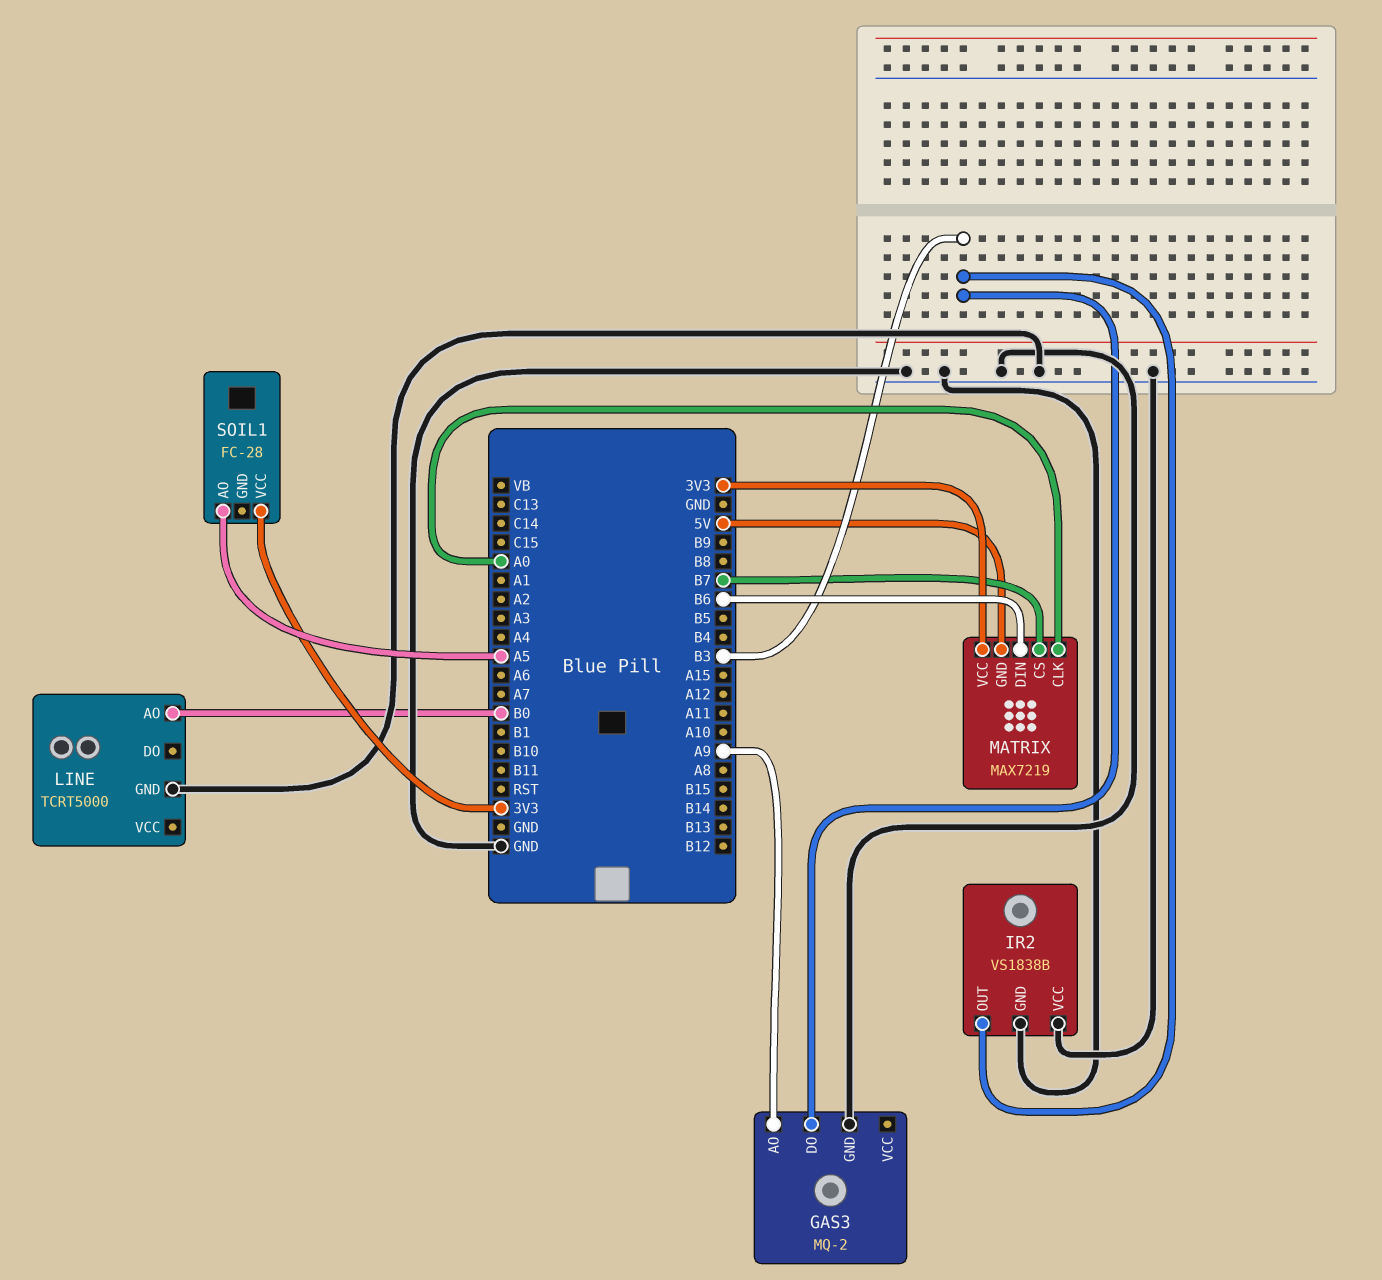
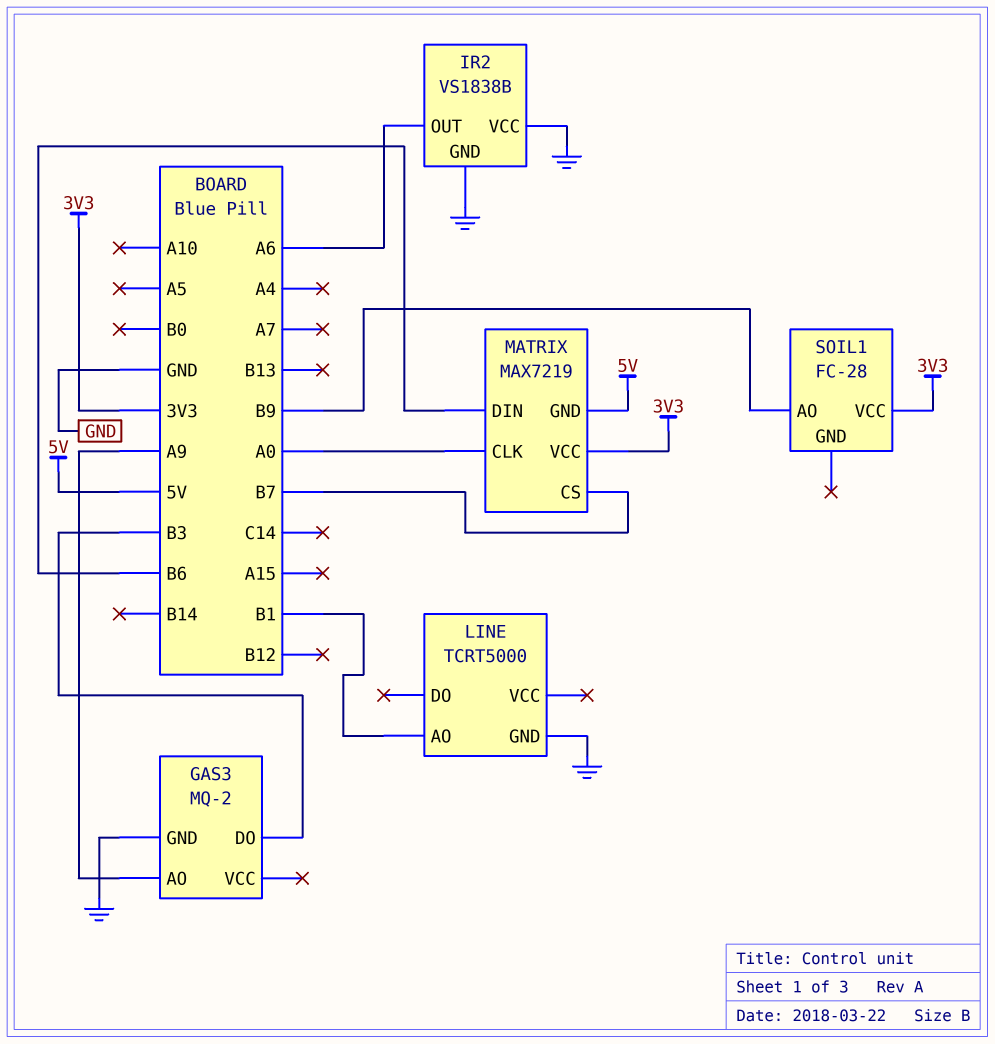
IR2 pin OUT: B3 -> A6
LINE pin AO: B0 -> B1
SOIL1 pin AO: A5 -> B9

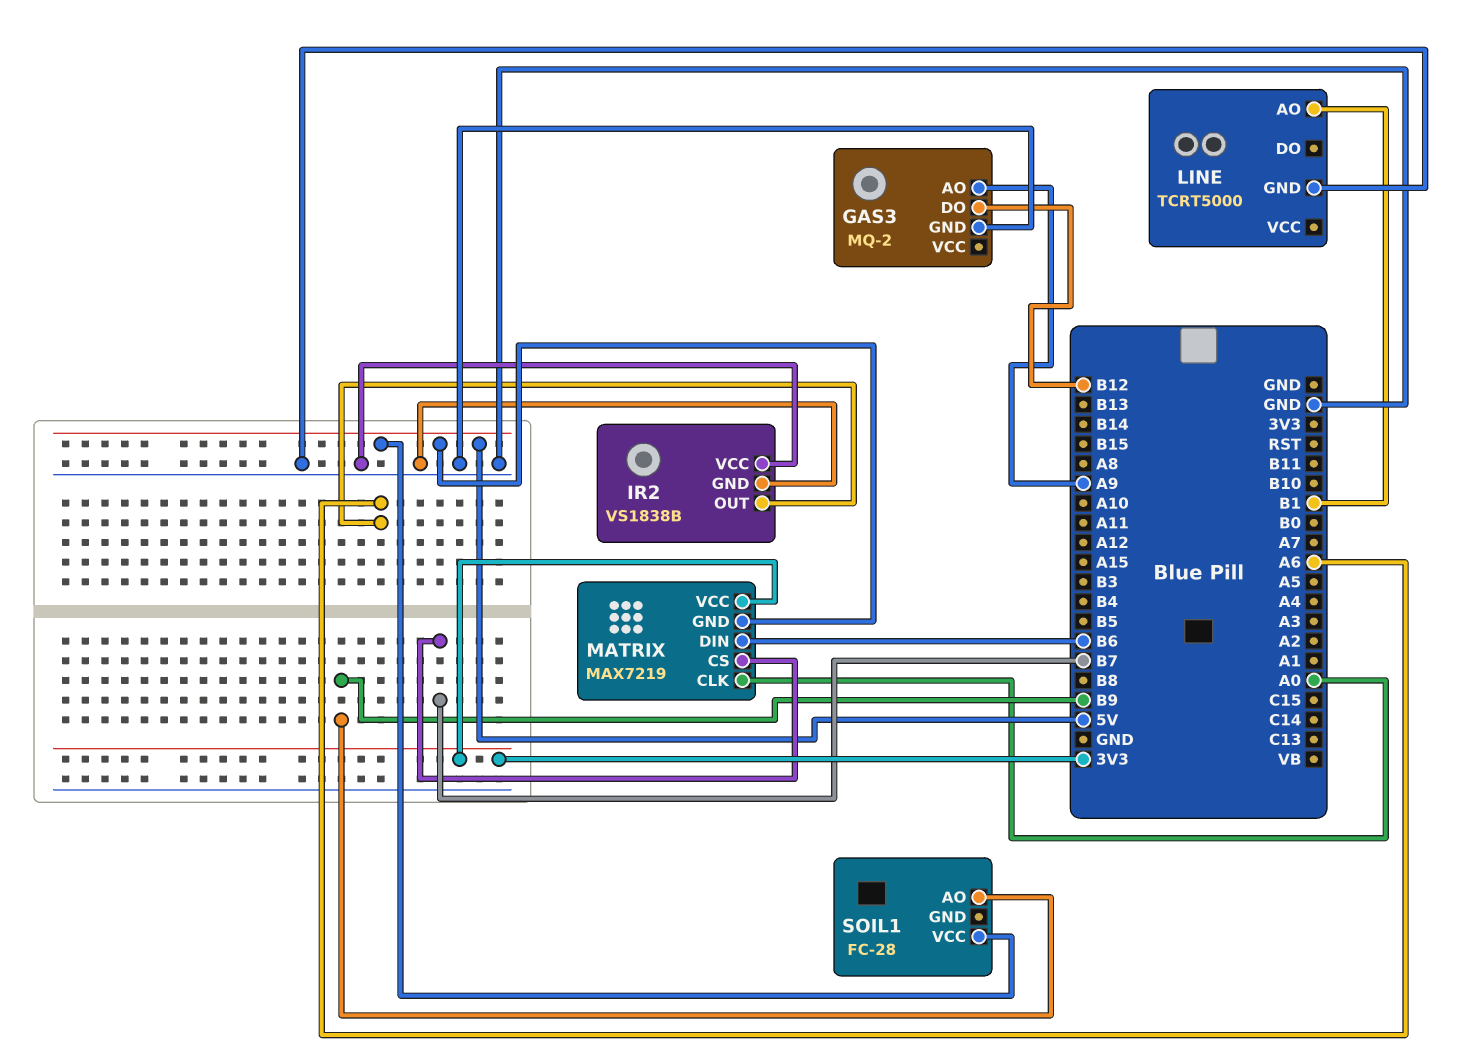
GAS3 pin DO: B3 -> B12
SOIL1 pin VCC: 3V3 -> 5V

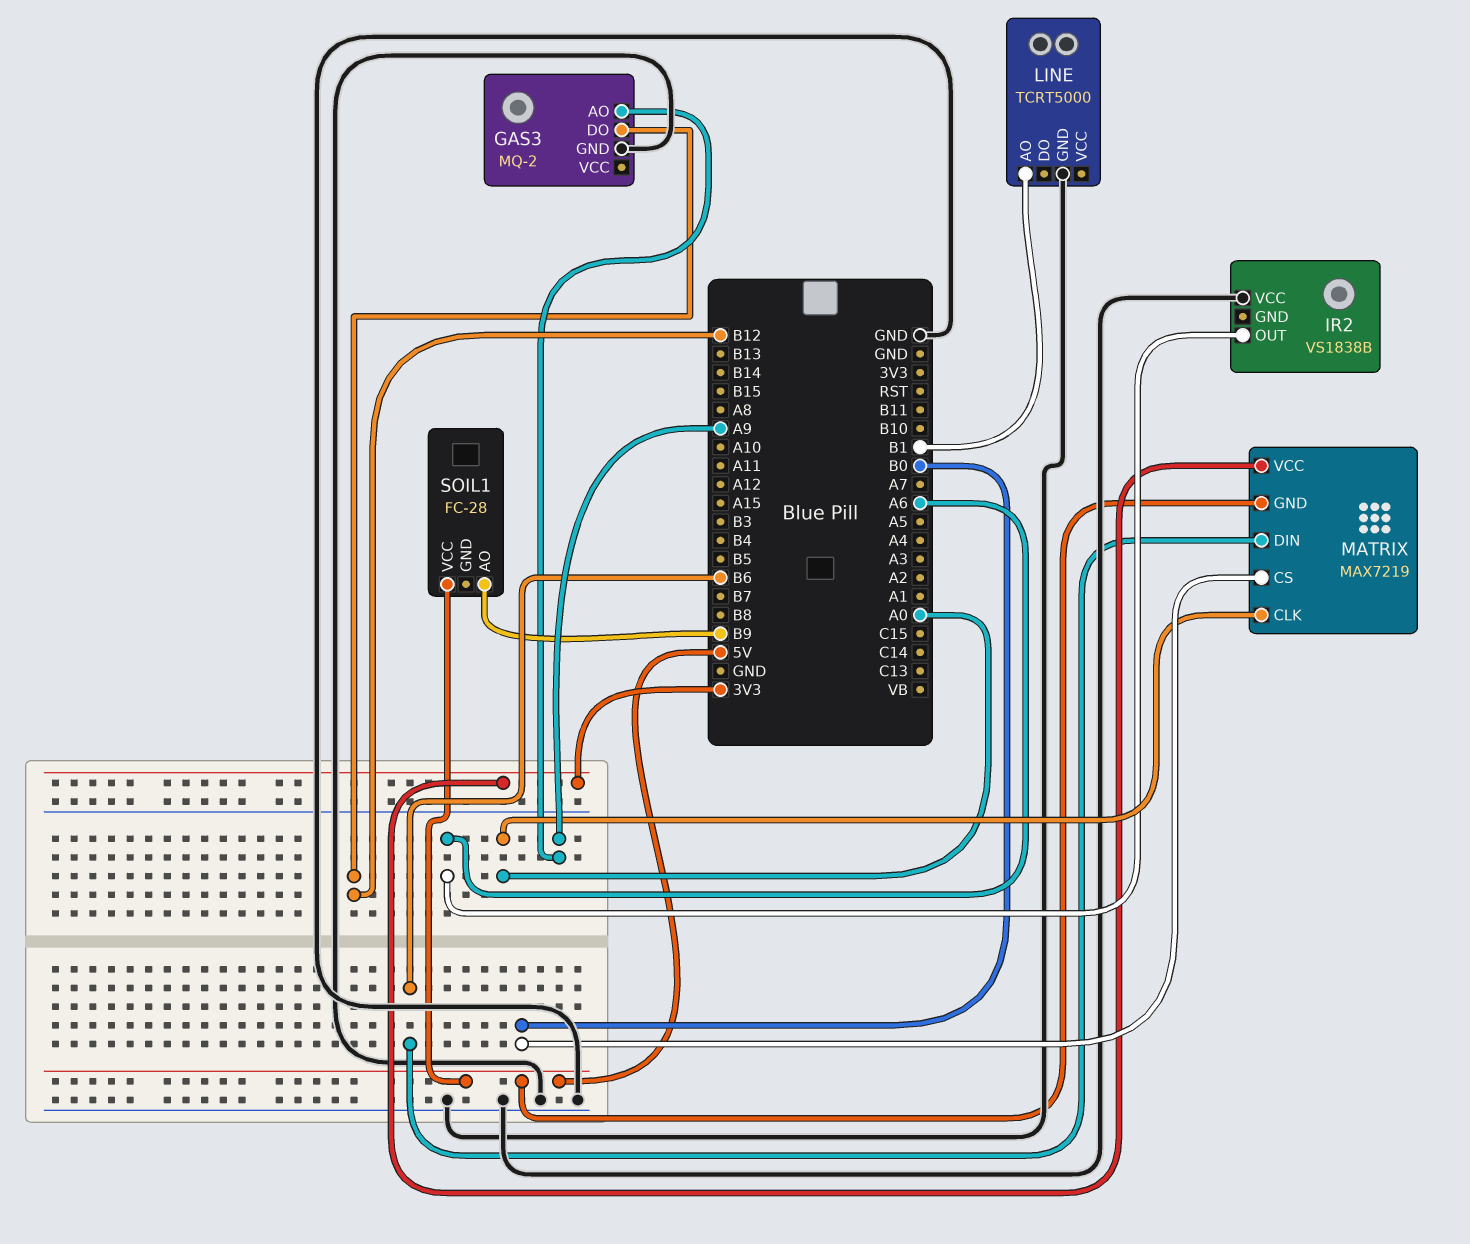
IR2 pin GND: GND -> none
MATRIX pin CS: B7 -> B0

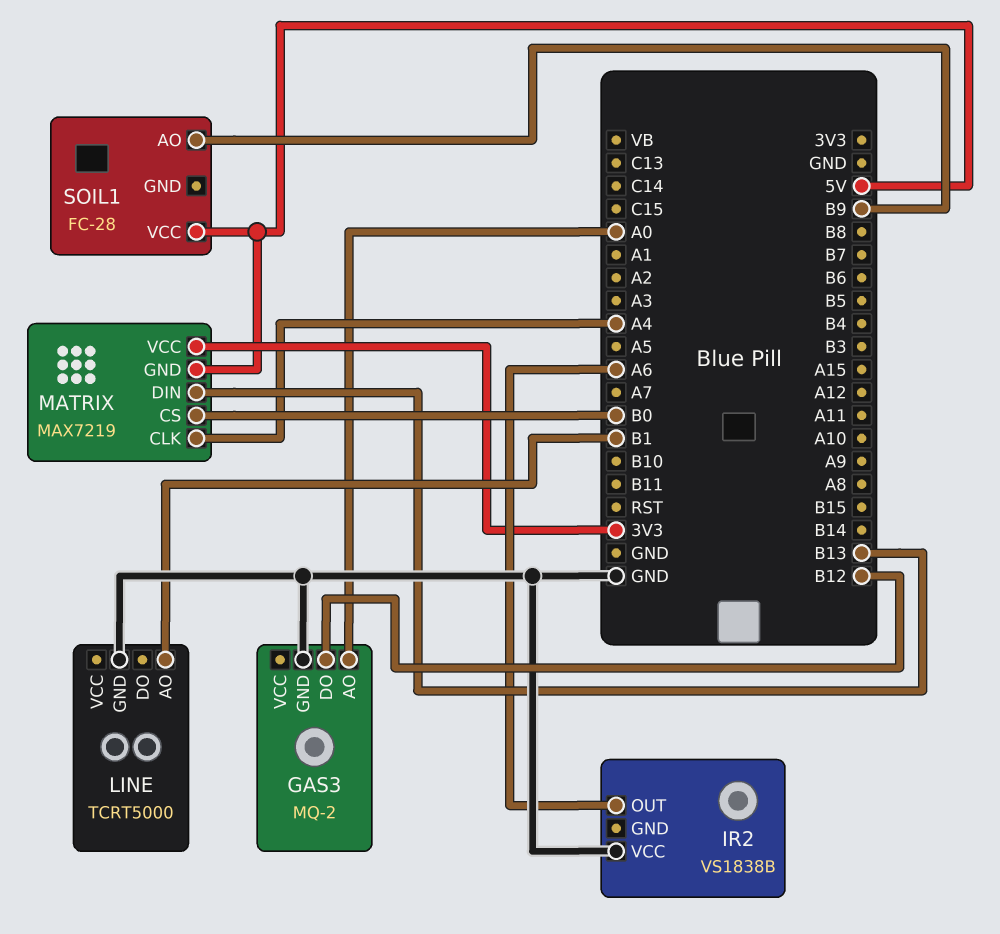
GAS3 pin AO: A9 -> A0
MATRIX pin CLK: A0 -> A4
MATRIX pin DIN: B6 -> B13

